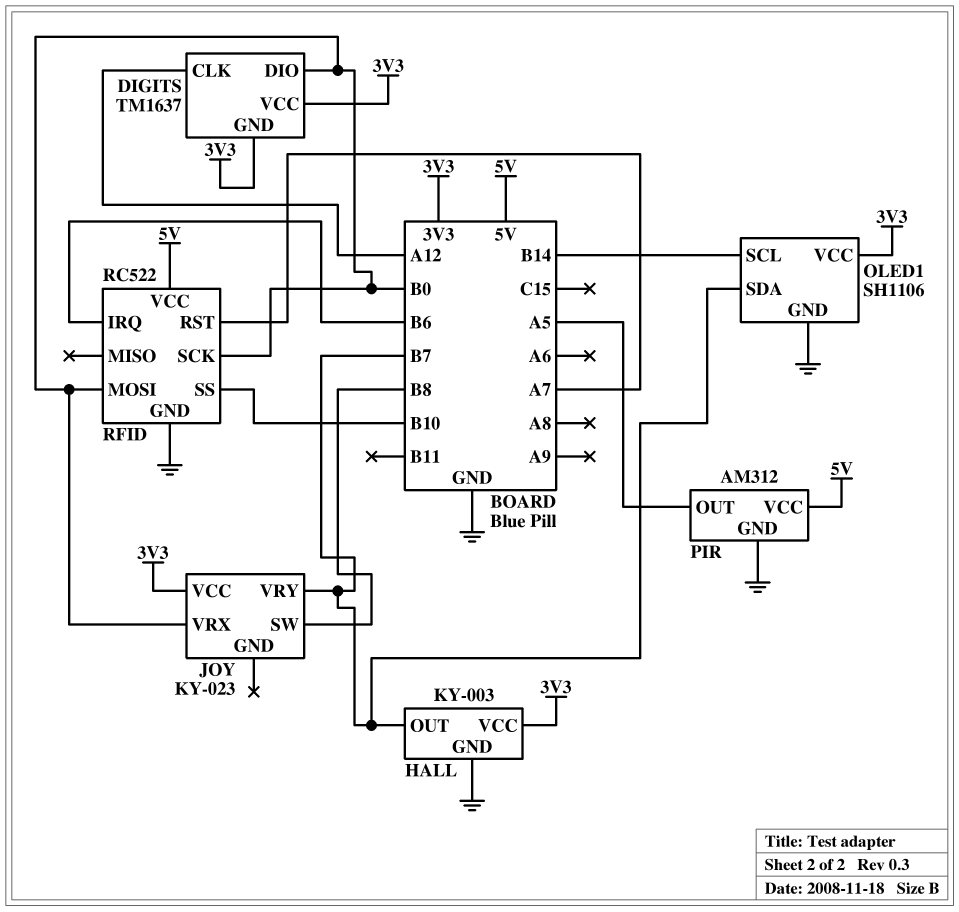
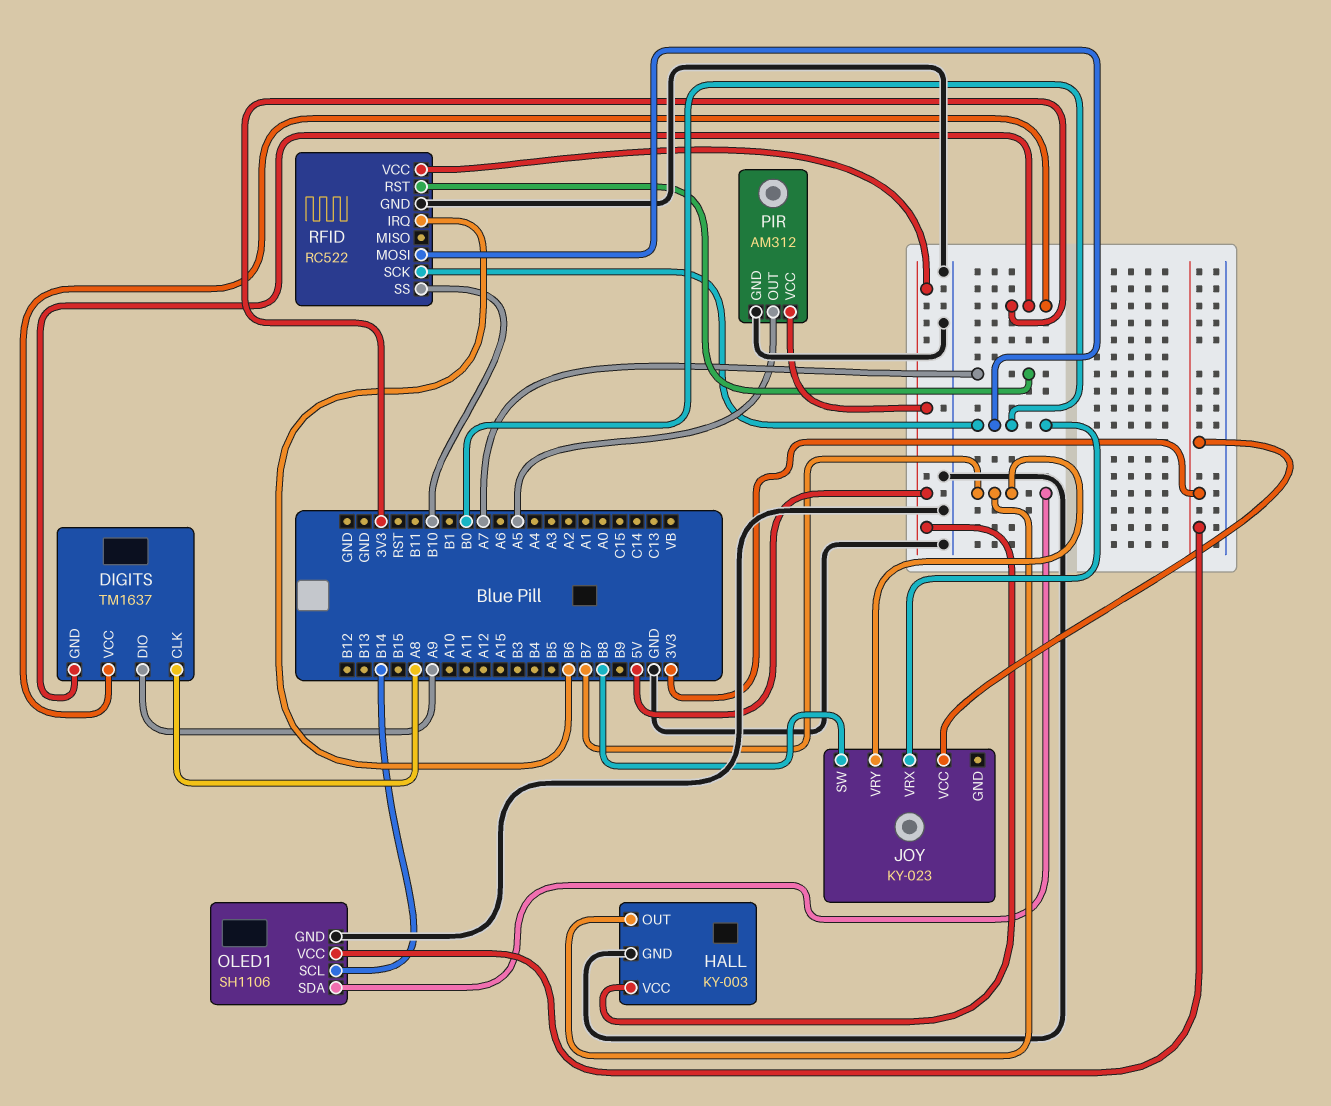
DIGITS pin CLK: A12 -> A8
DIGITS pin DIO: B0 -> A9
HALL pin VCC: 3V3 -> 5V

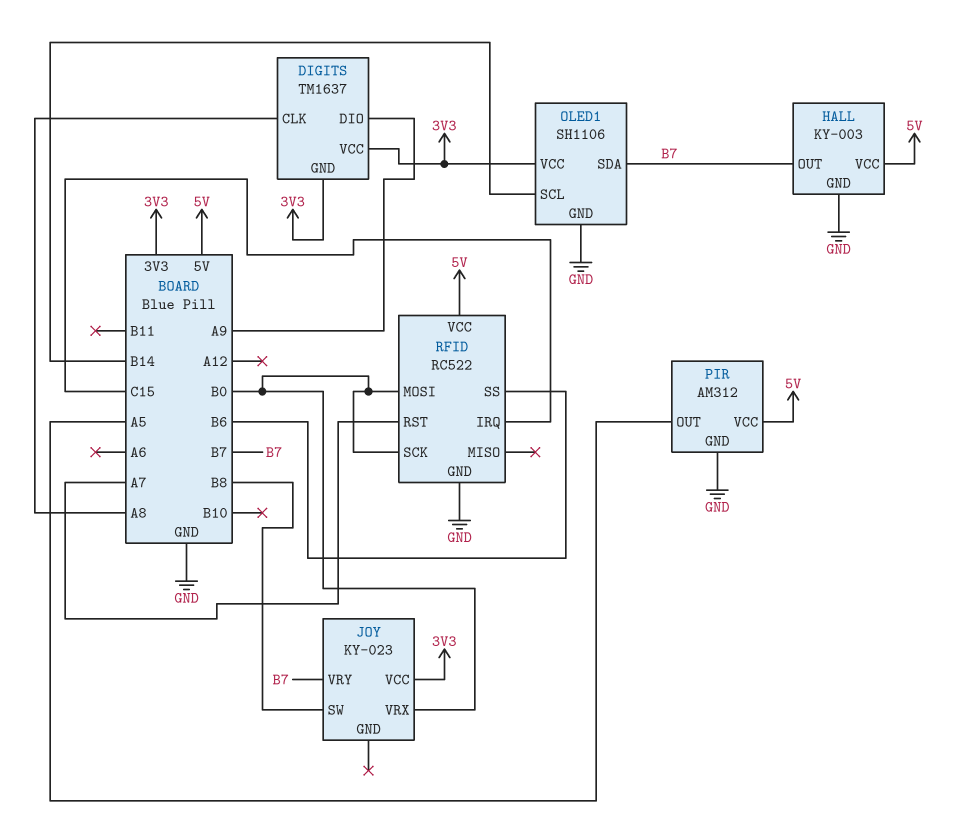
RFID pin IRQ: B6 -> C15
RFID pin SS: B10 -> B6

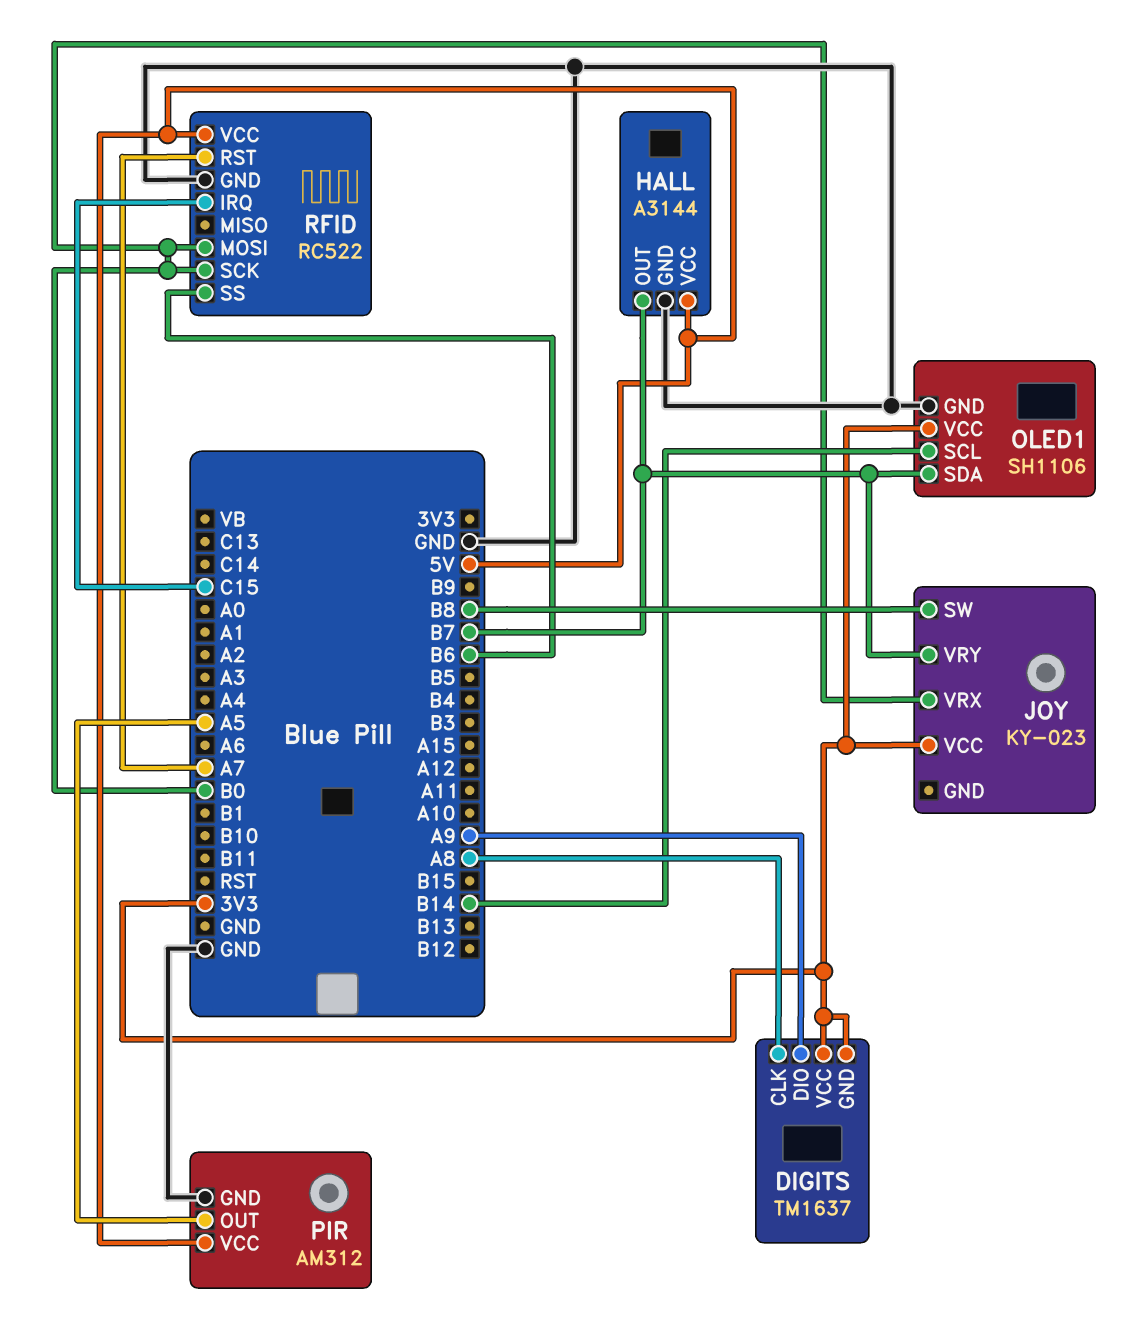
HALL: KY-003 -> A3144

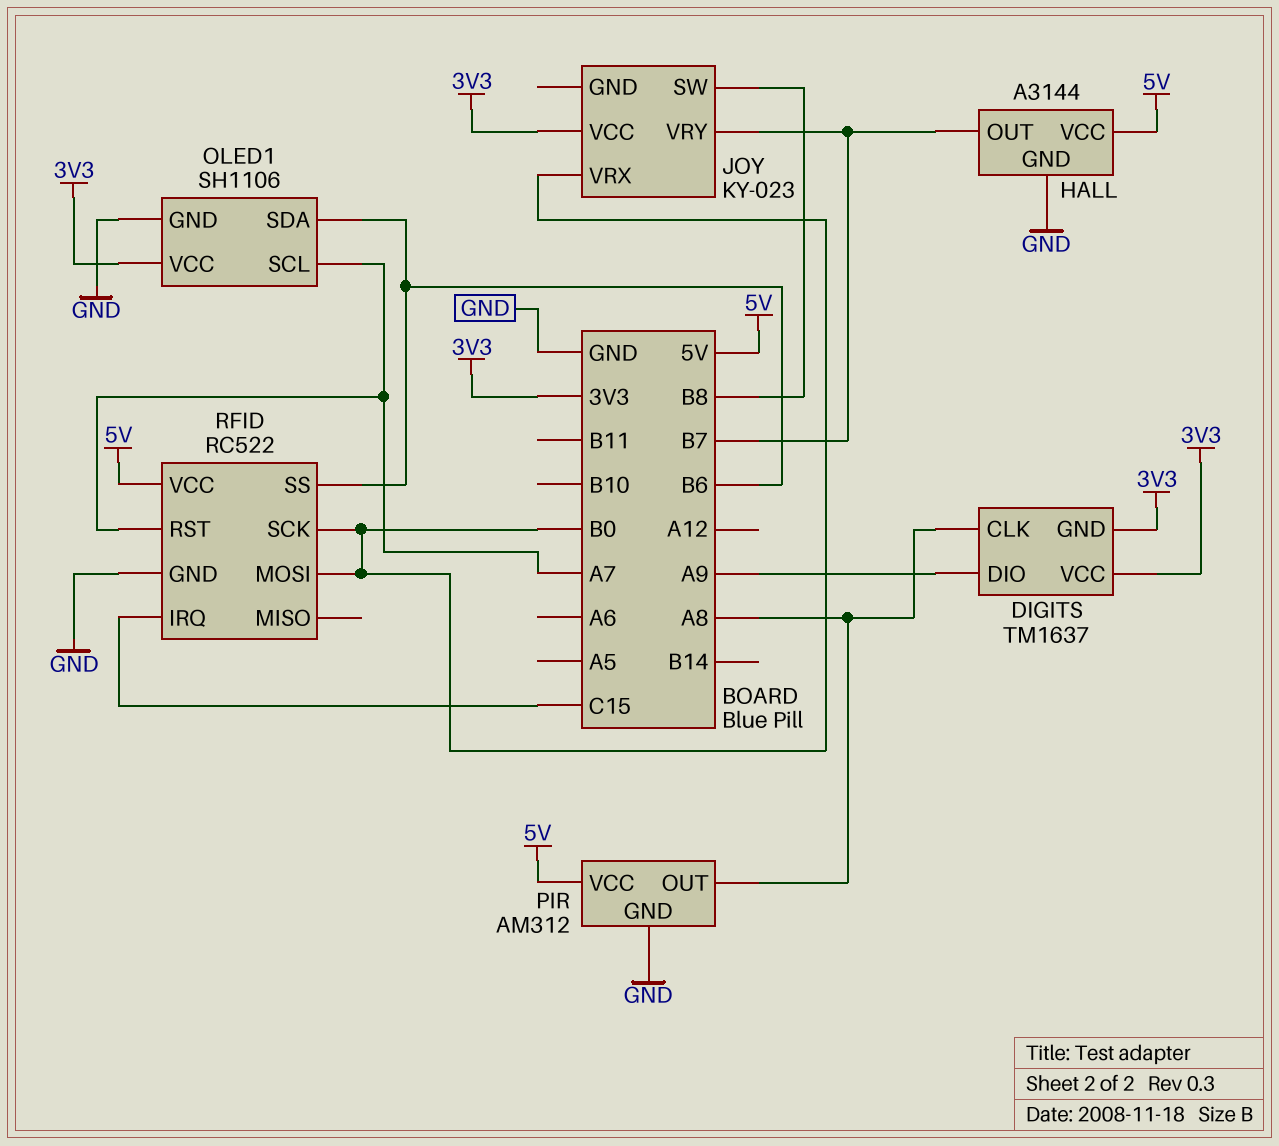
OLED1 pin SCL: B14 -> A7
OLED1 pin SDA: B7 -> B6
PIR pin OUT: A5 -> A8

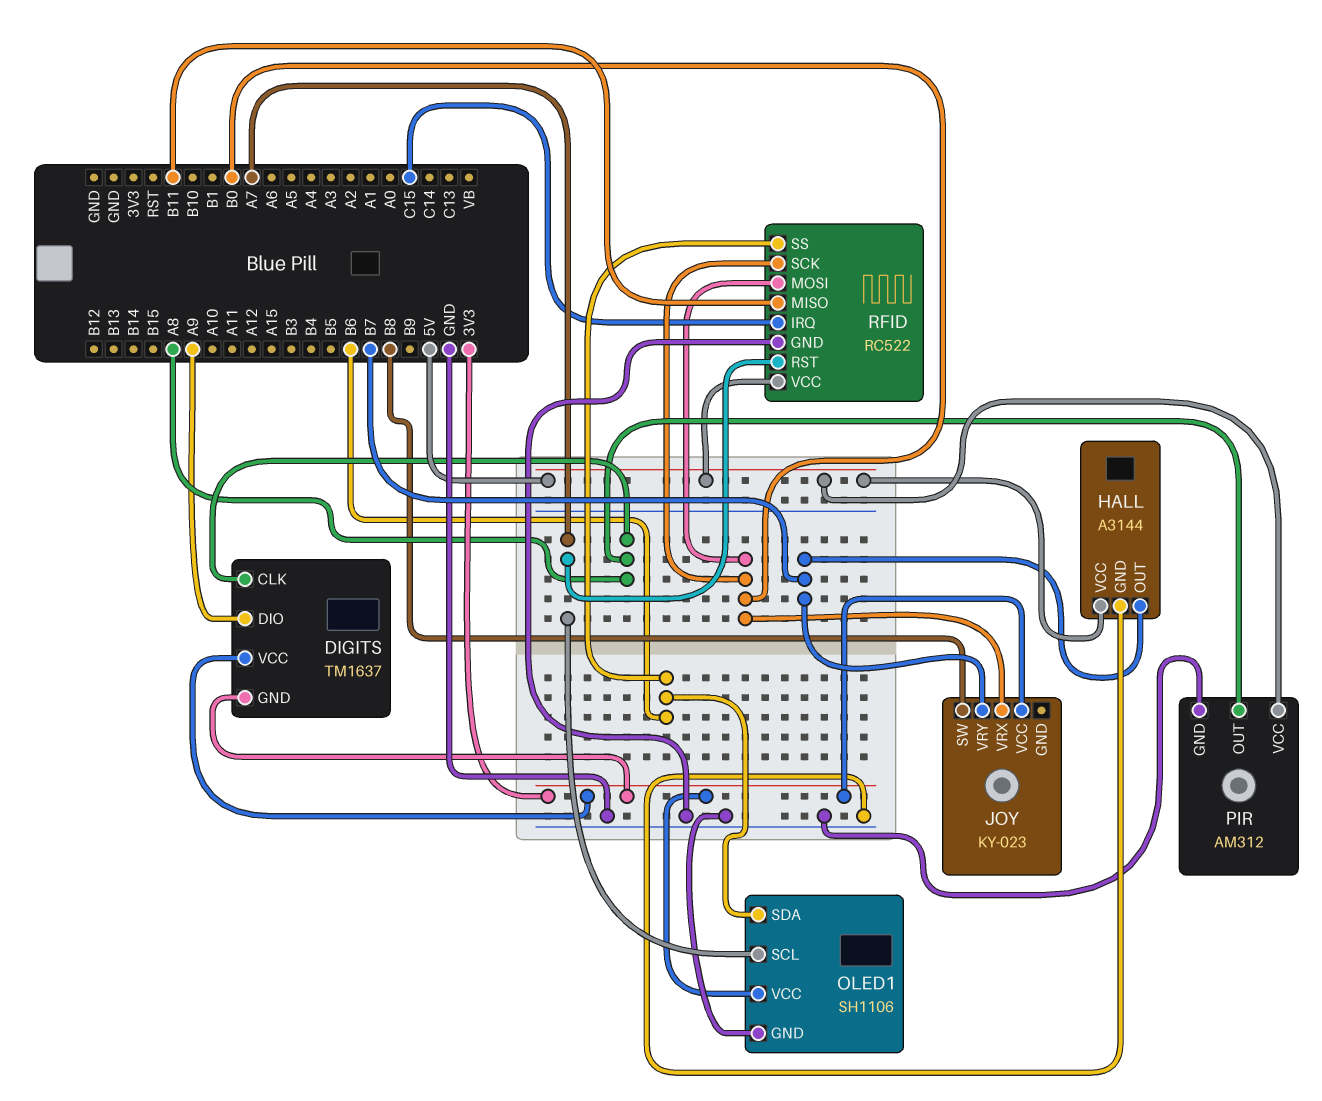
RFID pin MISO: none -> B11

